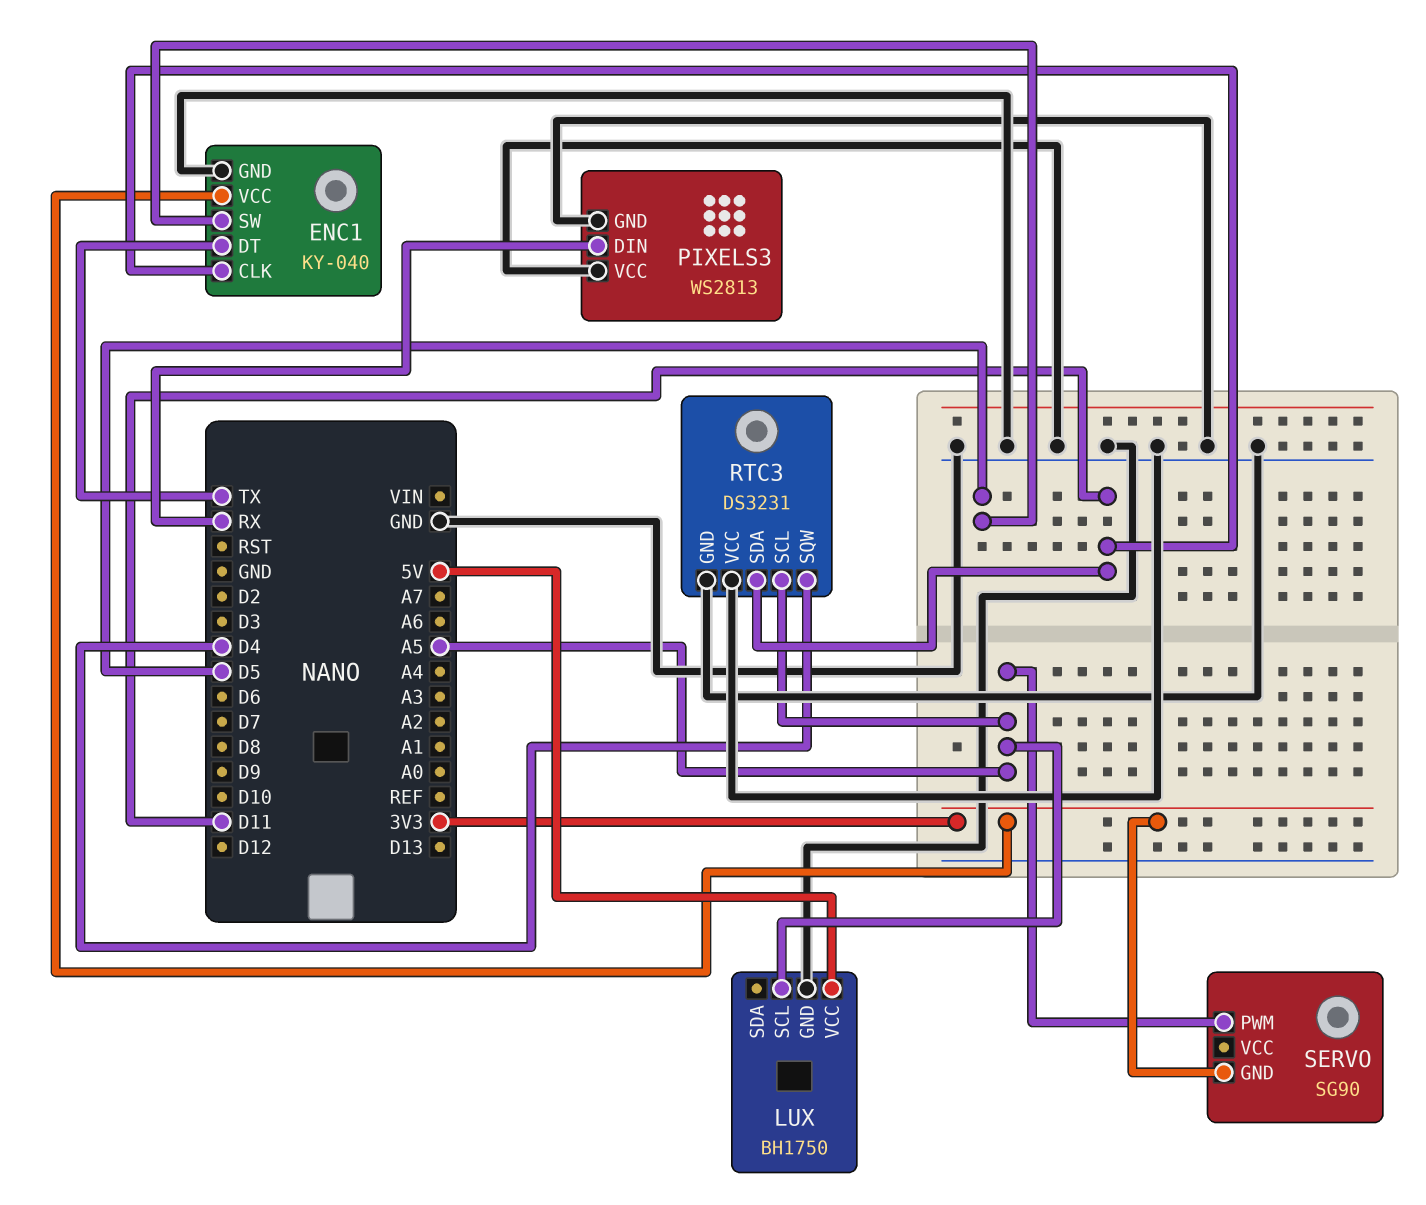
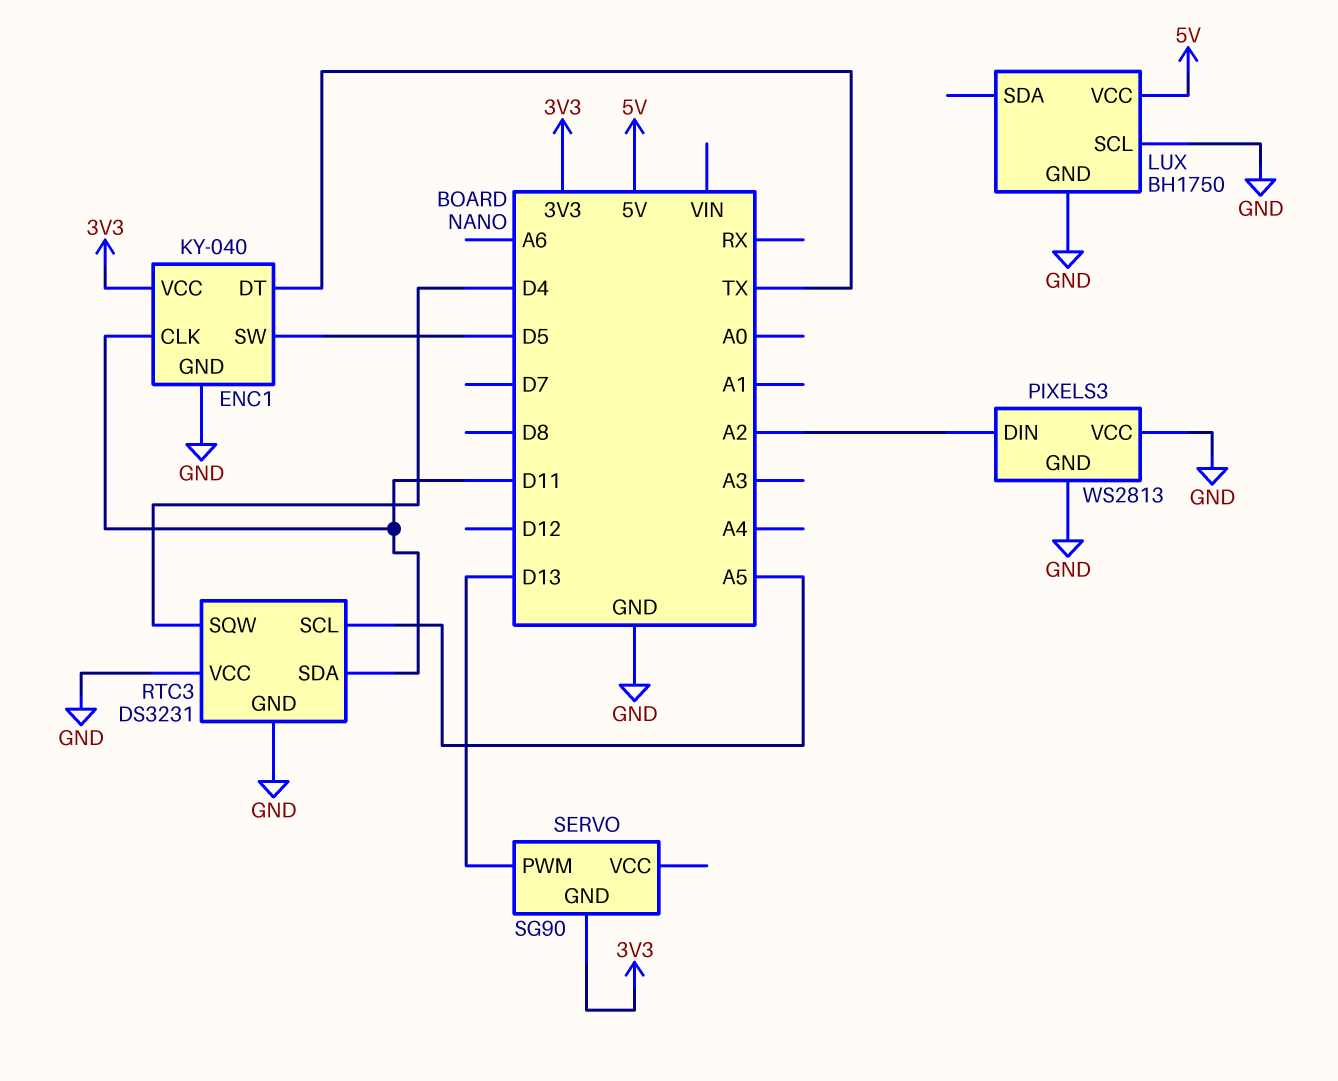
LUX pin SCL: A5 -> GND
PIXELS3 pin DIN: RX -> A2
SERVO pin PWM: A5 -> D13

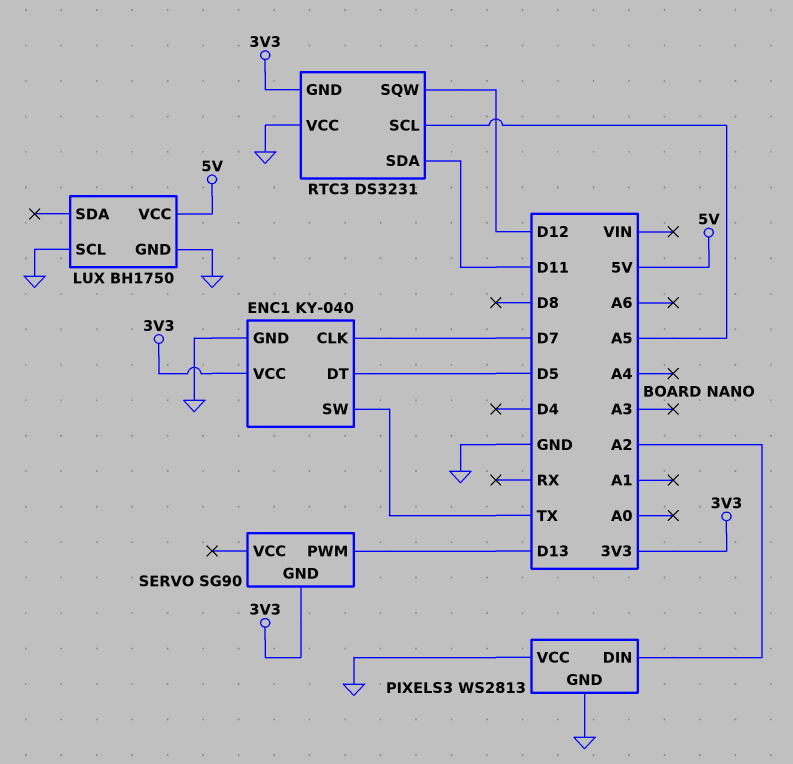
ENC1 pin CLK: D11 -> D7
ENC1 pin DT: TX -> D5
ENC1 pin SW: D5 -> TX
RTC3 pin GND: GND -> 3V3
RTC3 pin SQW: D4 -> D12

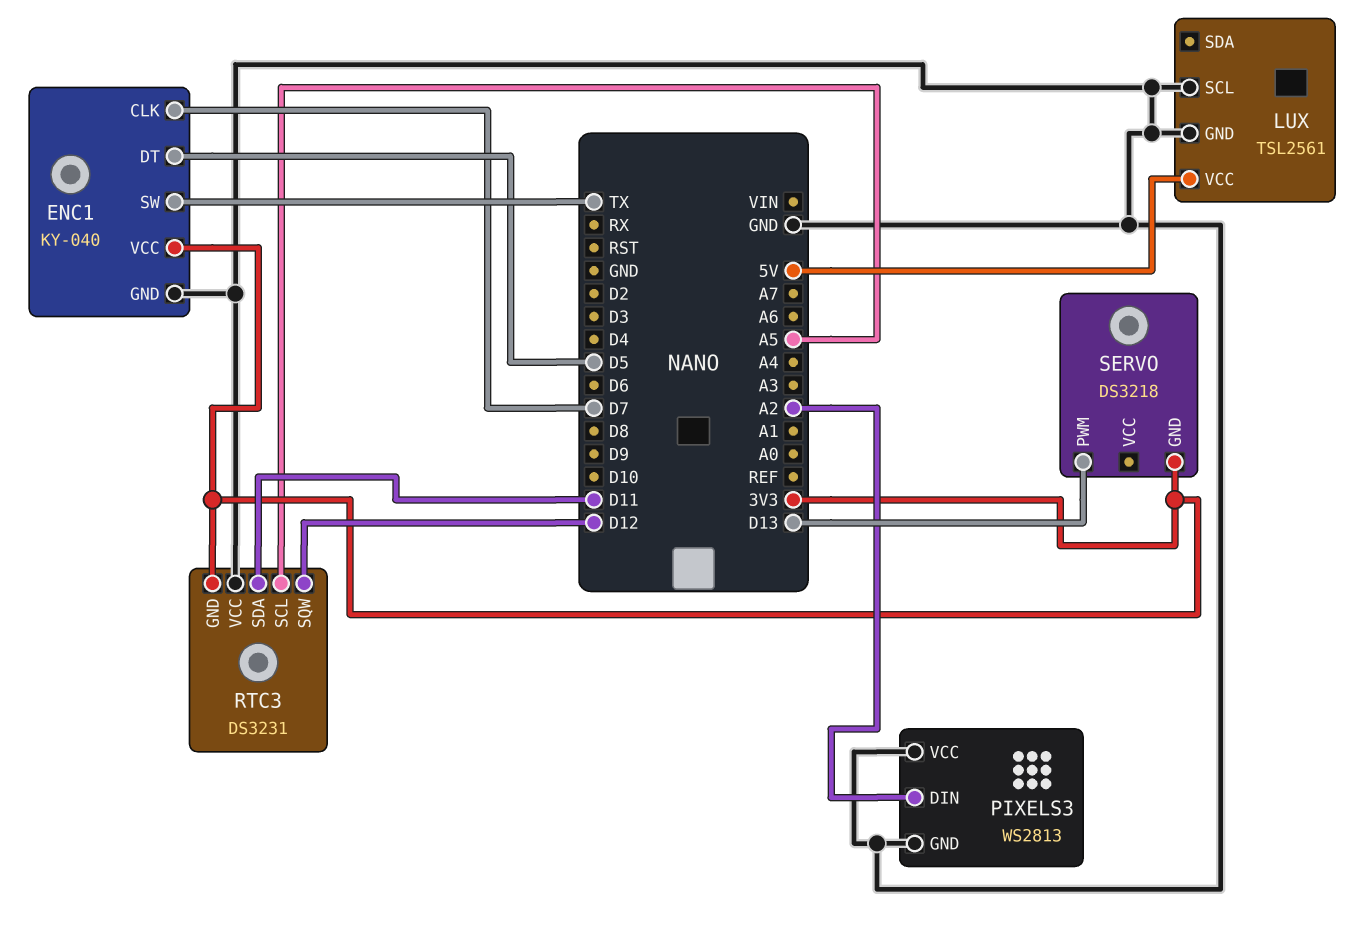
LUX: BH1750 -> TSL2561
SERVO: SG90 -> DS3218

